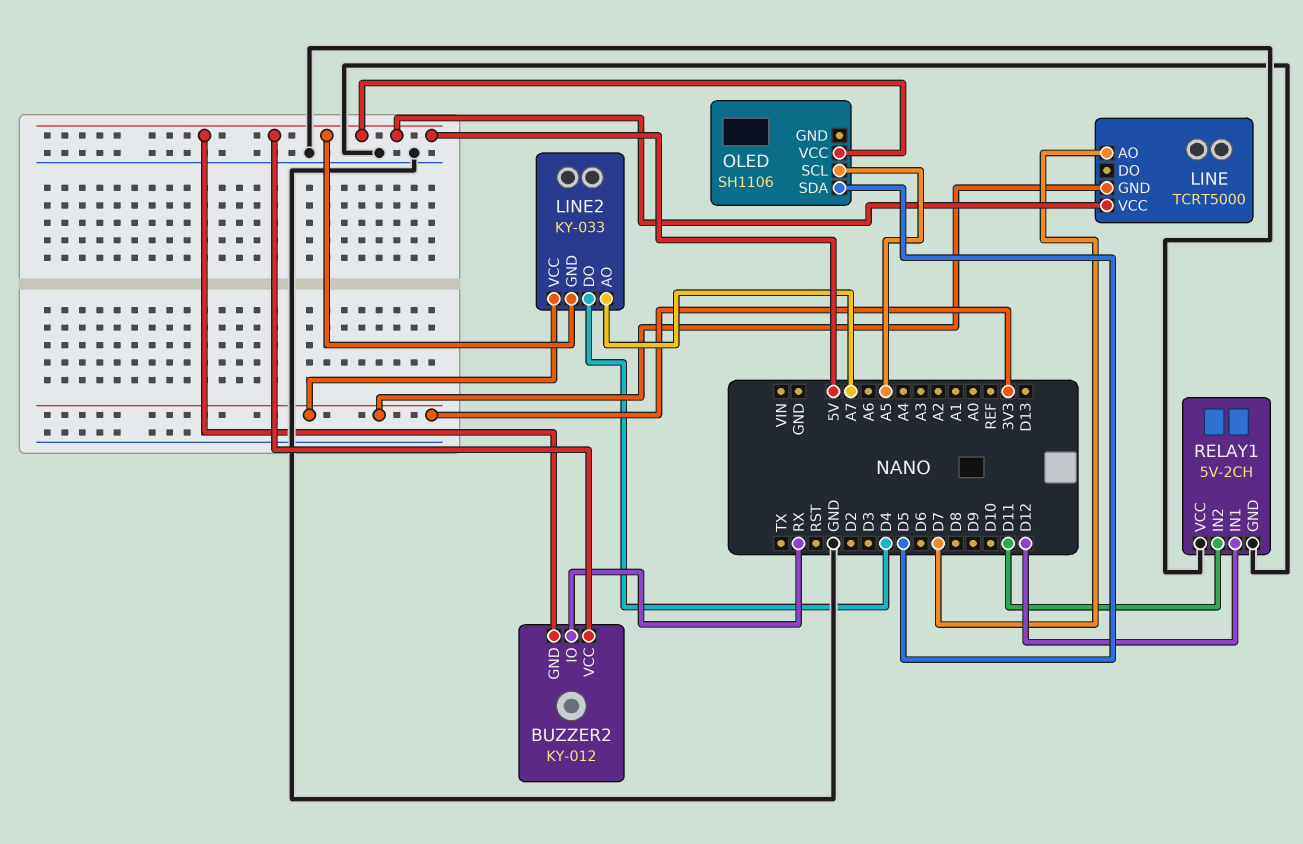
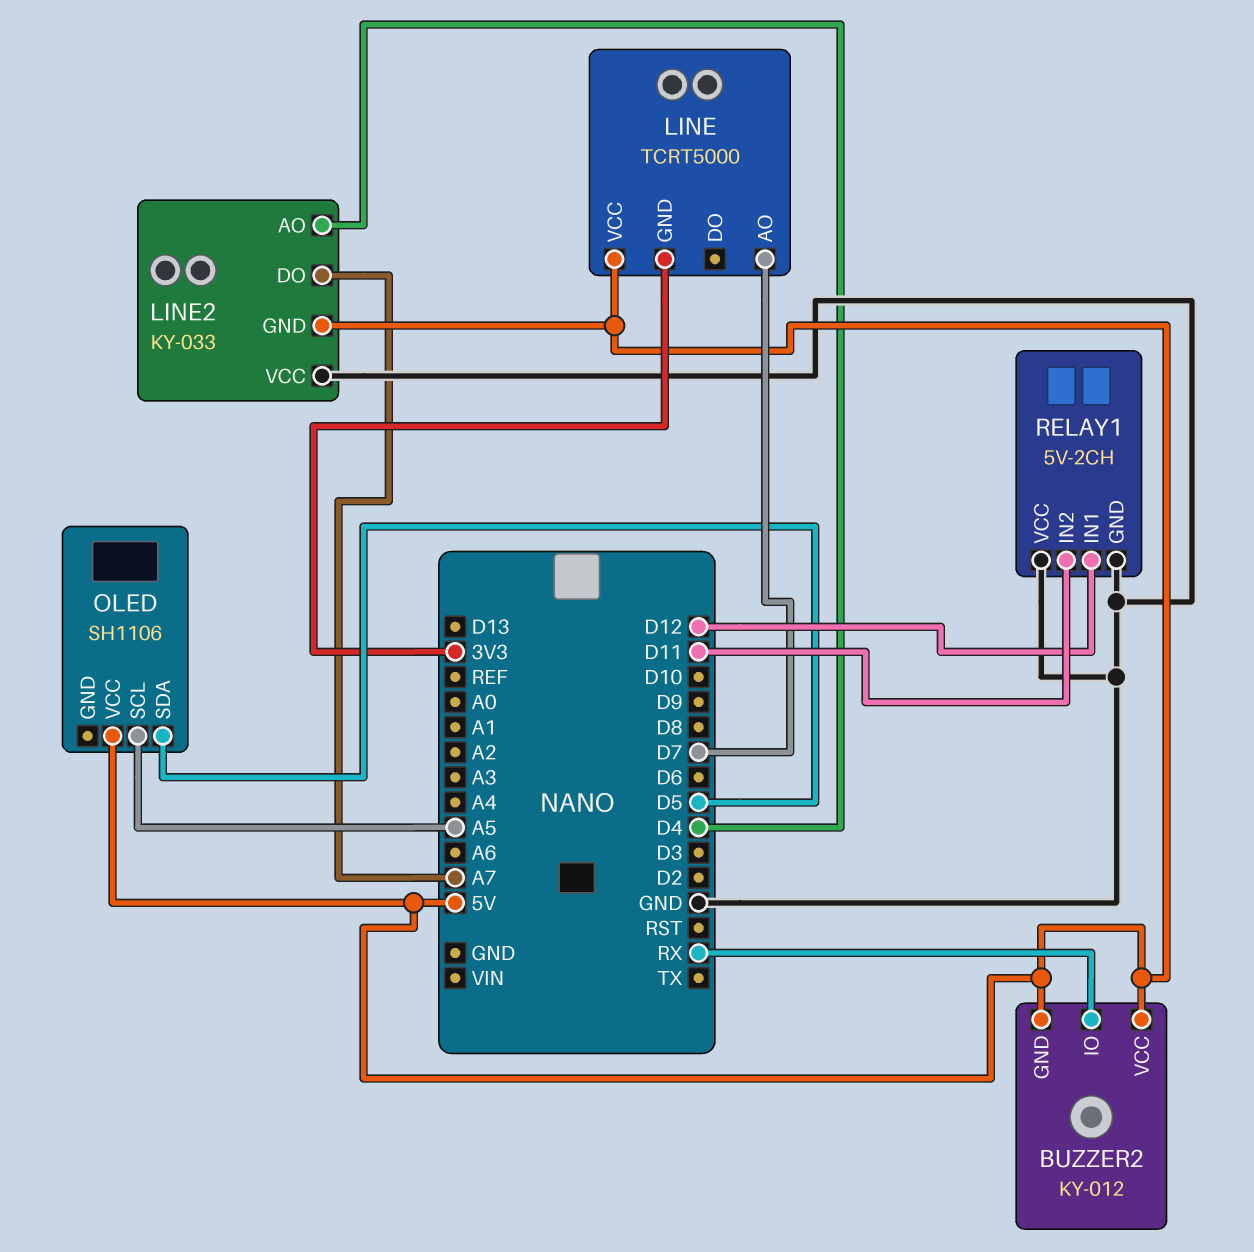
LINE2 pin AO: A7 -> D4
LINE2 pin DO: D4 -> A7
LINE2 pin VCC: 3V3 -> GND

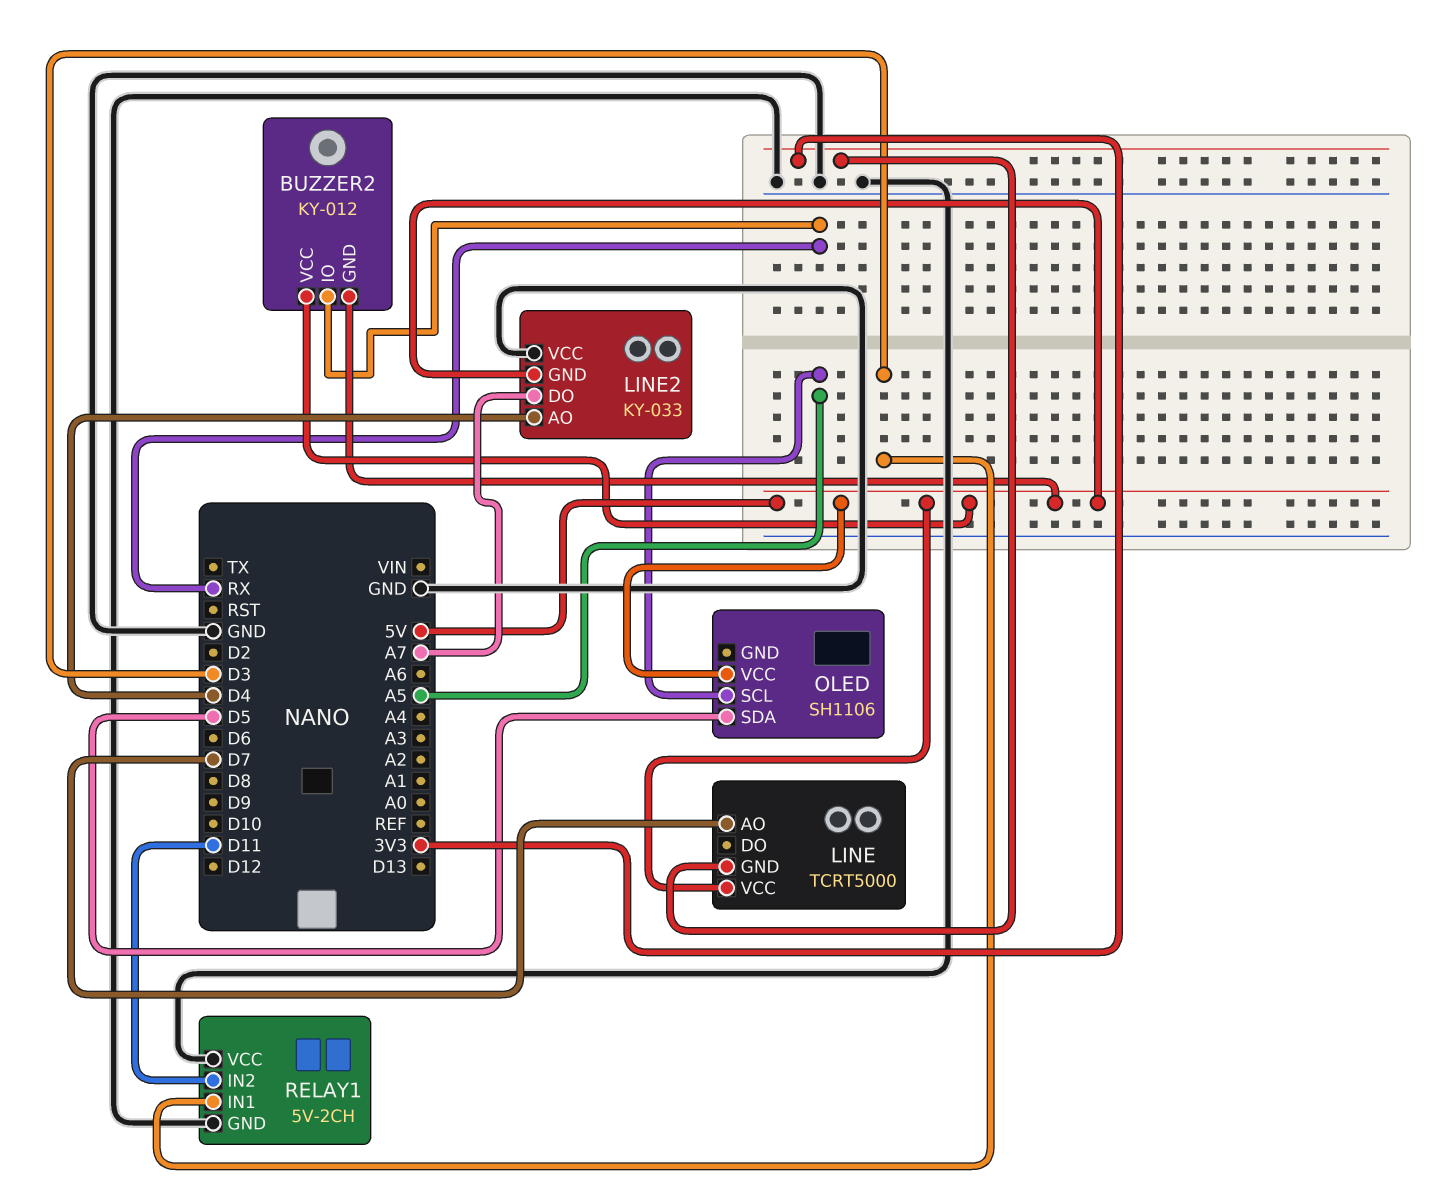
RELAY1 pin IN1: D12 -> D3

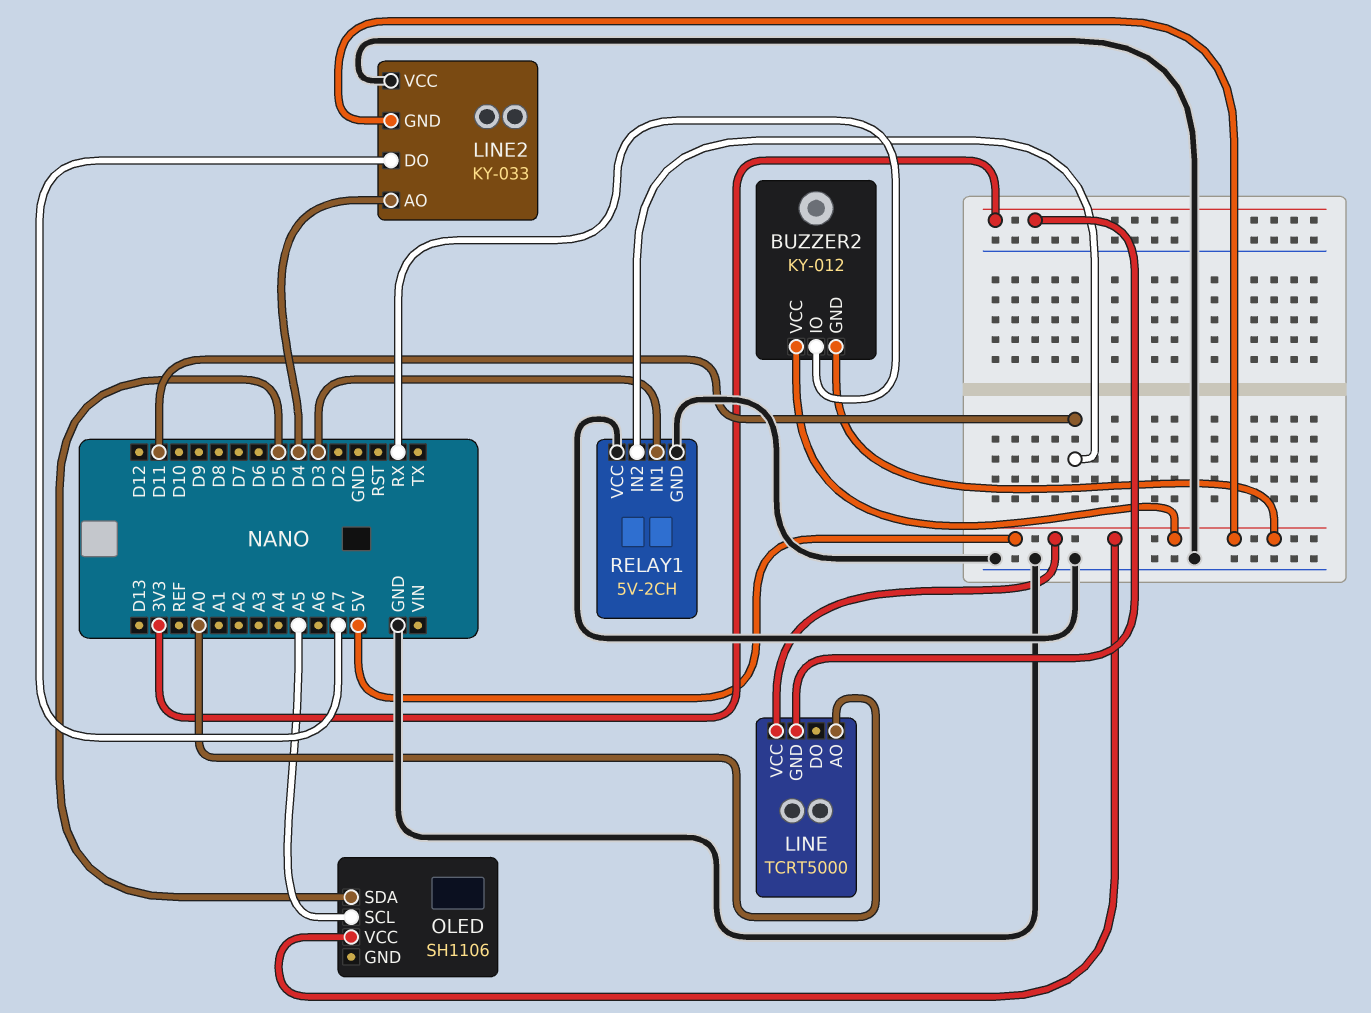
LINE pin AO: D7 -> A0

